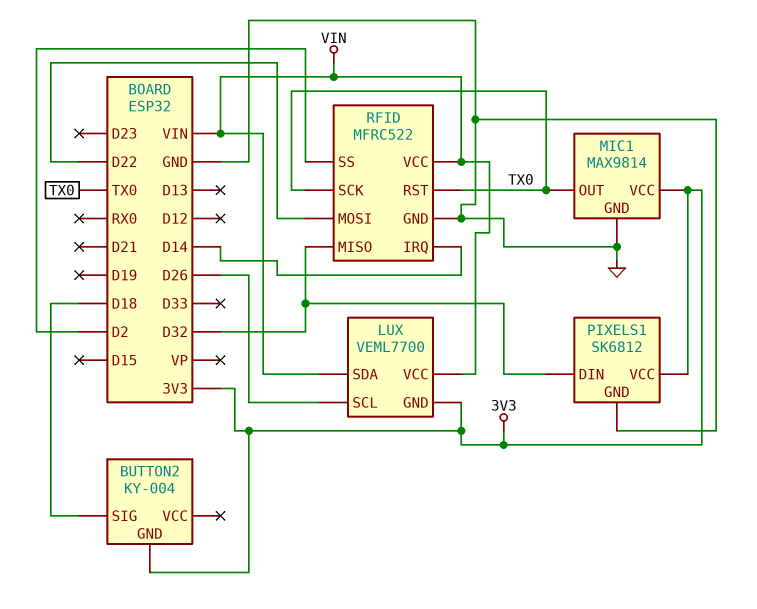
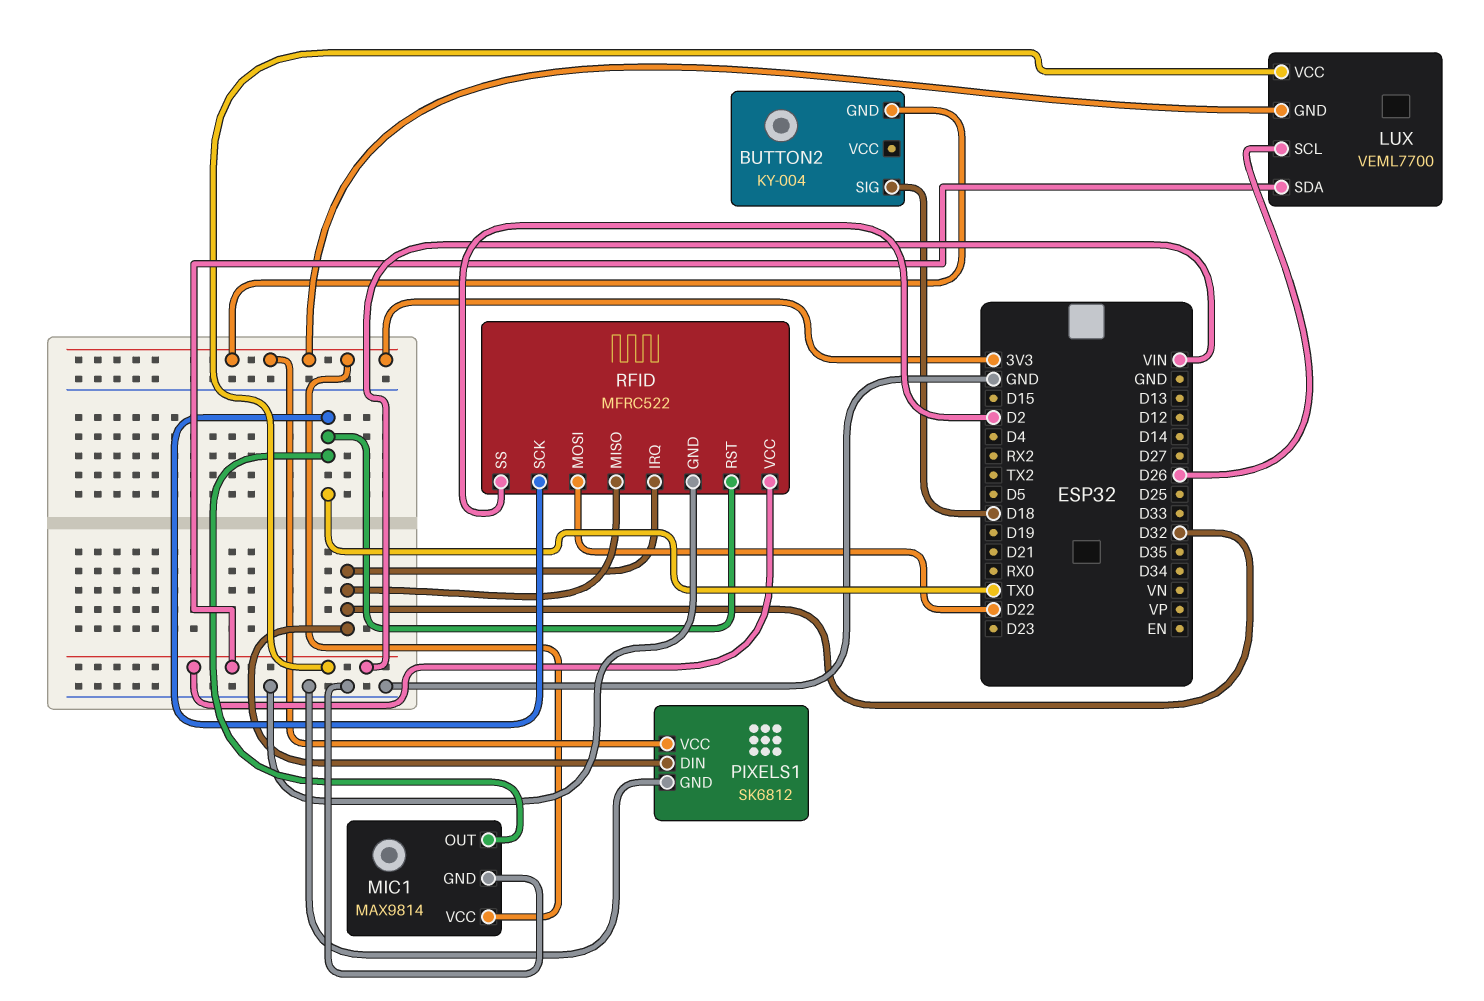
RFID pin IRQ: D14 -> D32

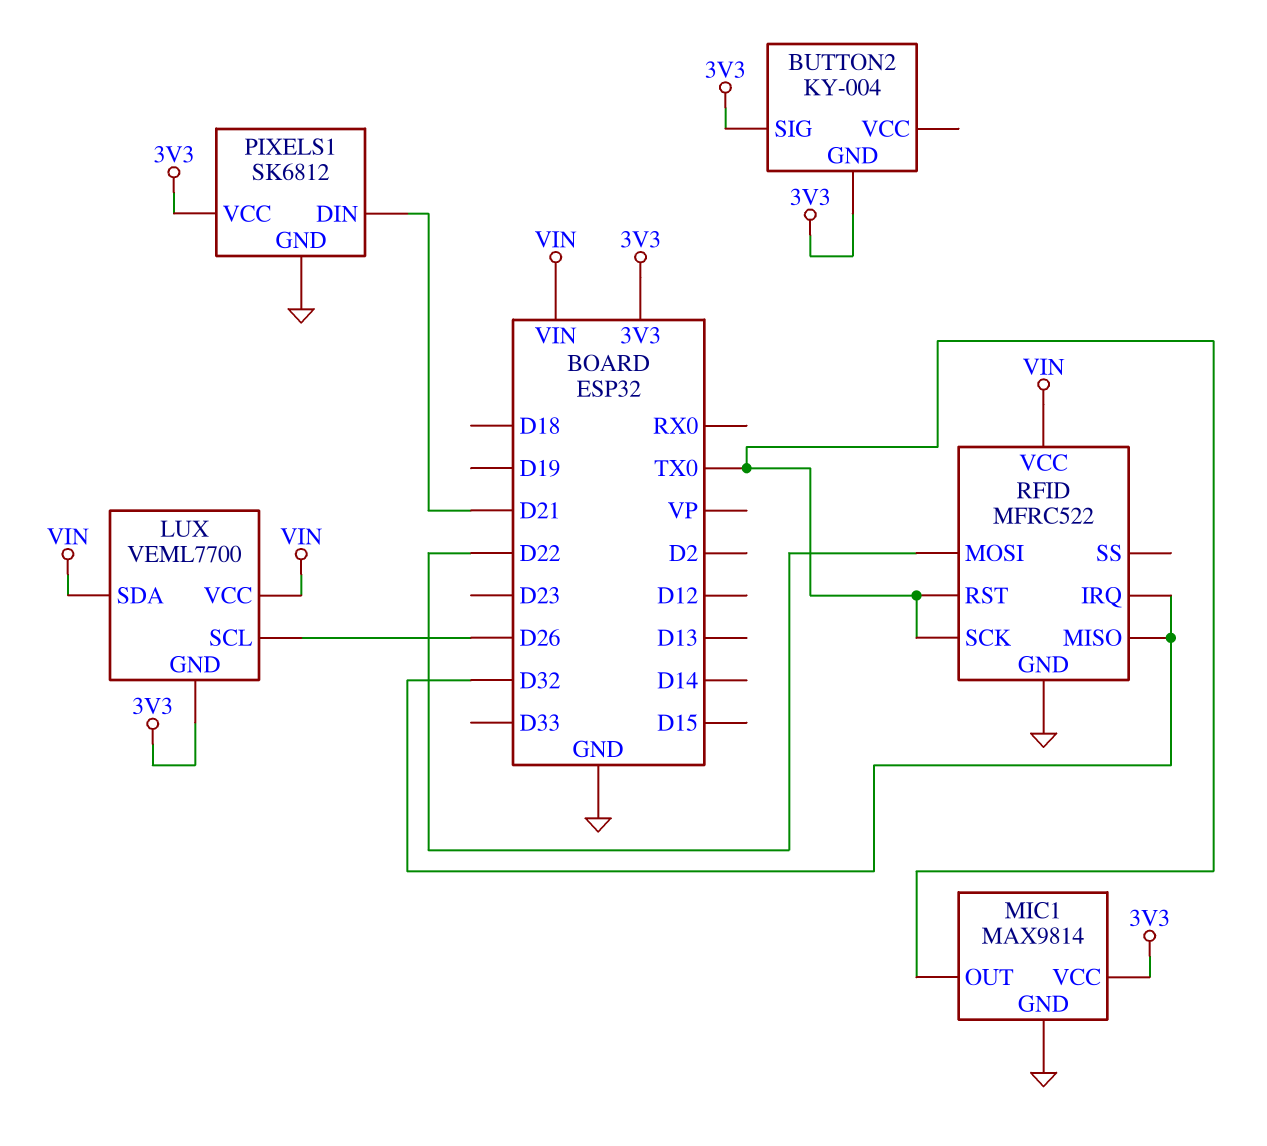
BUTTON2 pin SIG: D18 -> 3V3
PIXELS1 pin DIN: D32 -> D21
RFID pin SS: D2 -> none

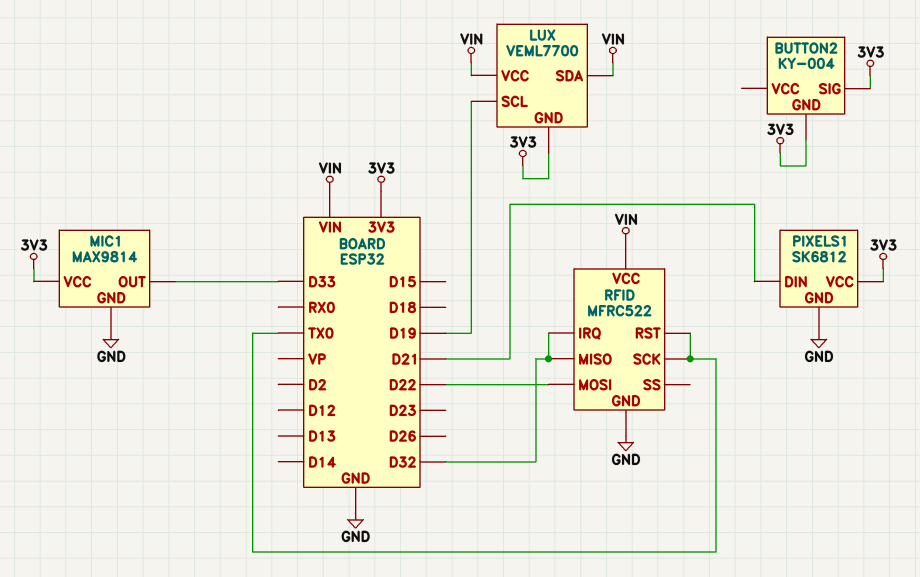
LUX pin SCL: D26 -> D19
MIC1 pin OUT: TX0 -> D33

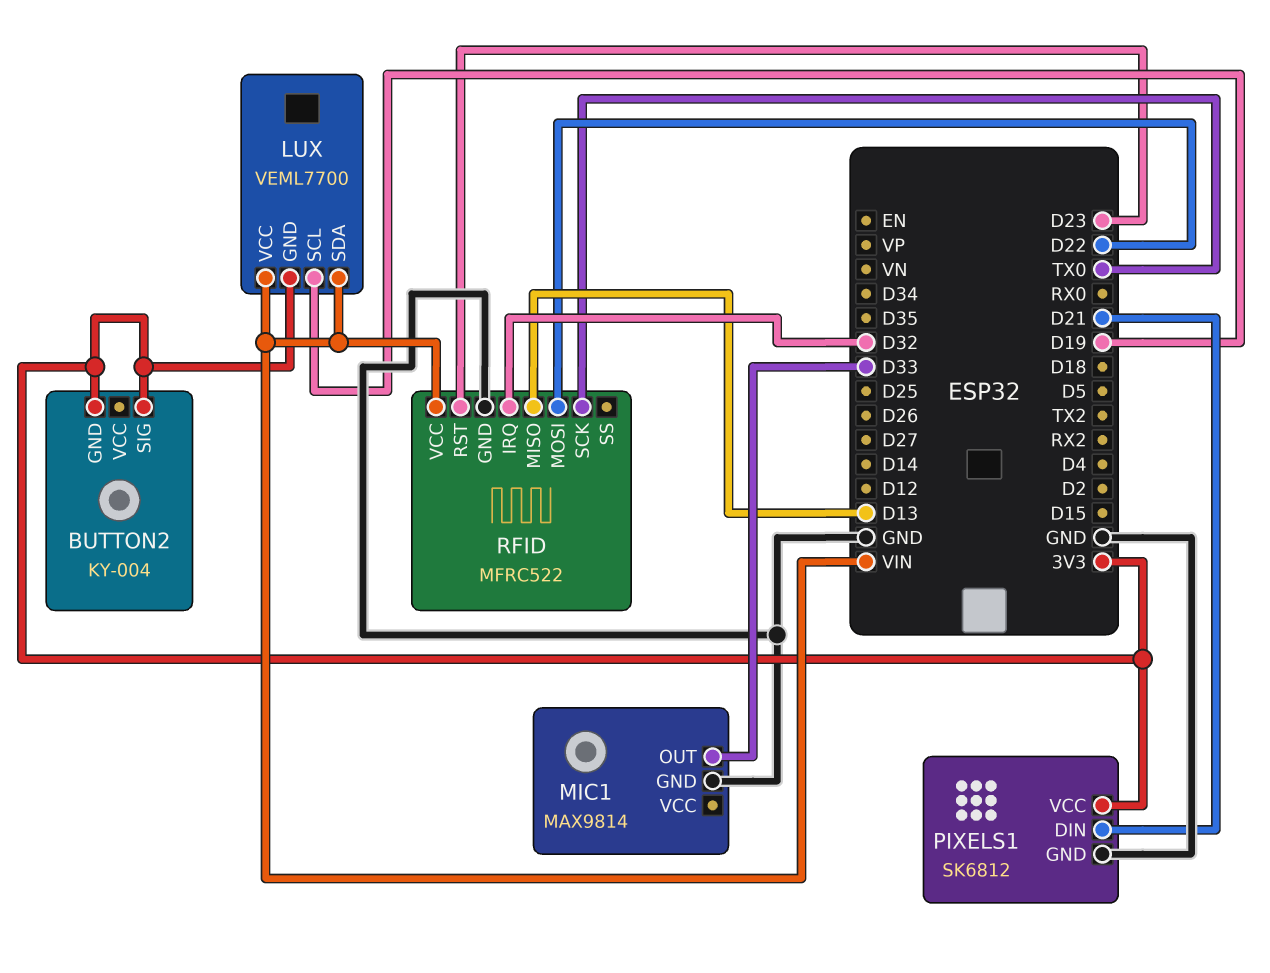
MIC1 pin VCC: 3V3 -> none
RFID pin MISO: D32 -> D13
RFID pin RST: TX0 -> D23

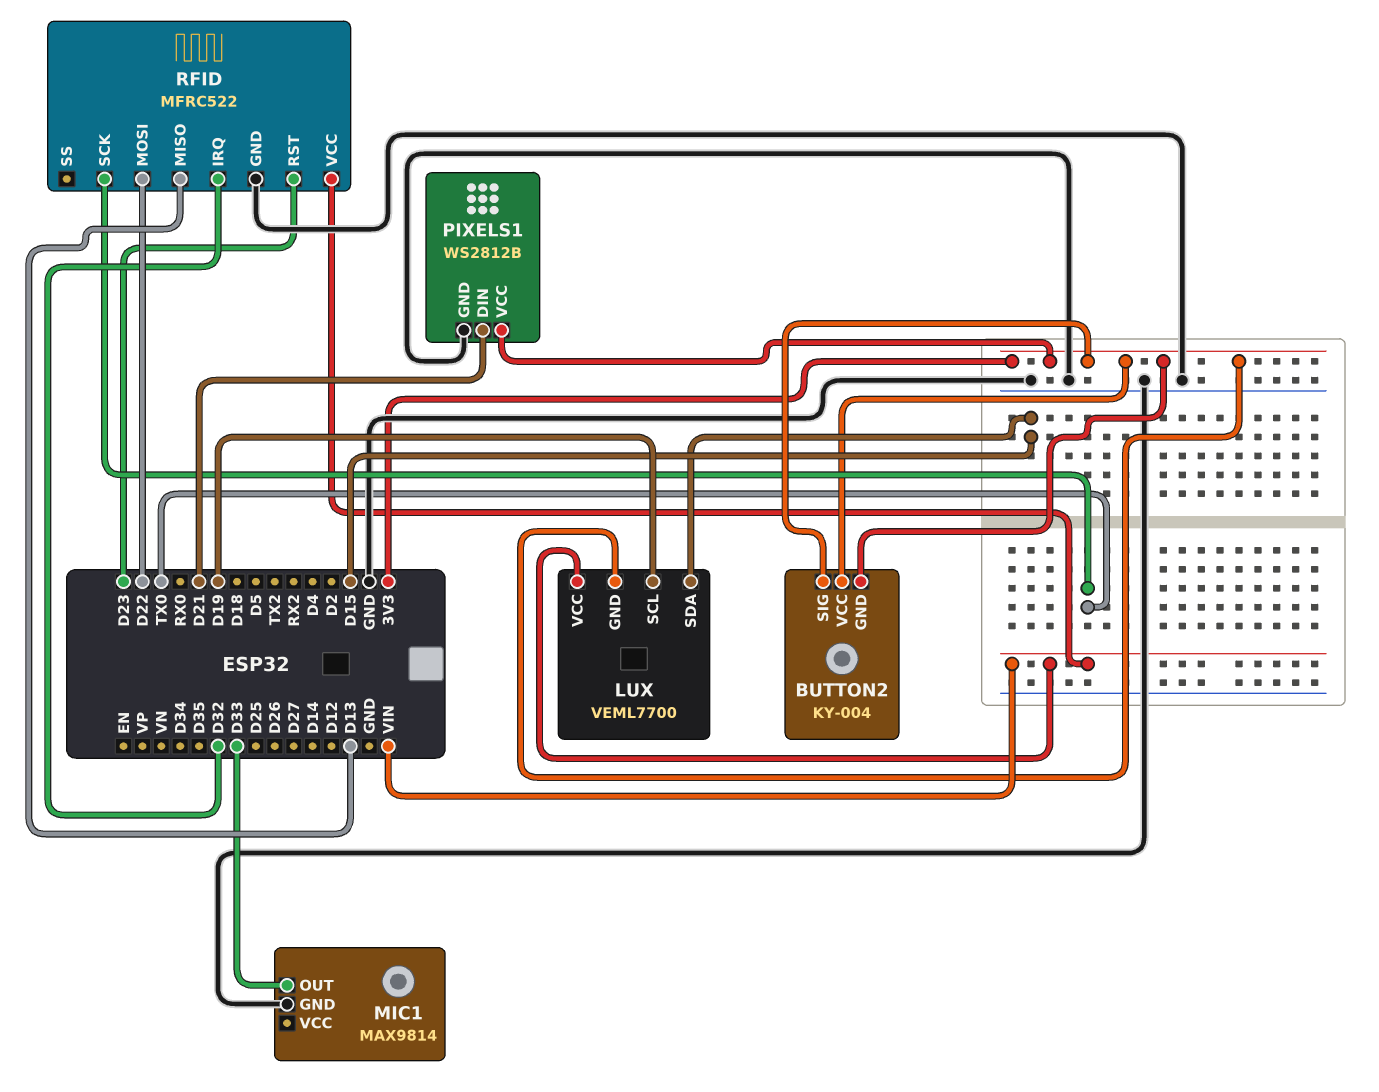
BUTTON2 pin VCC: none -> 3V3
LUX pin SDA: VIN -> D15
PIXELS1: SK6812 -> WS2812B

